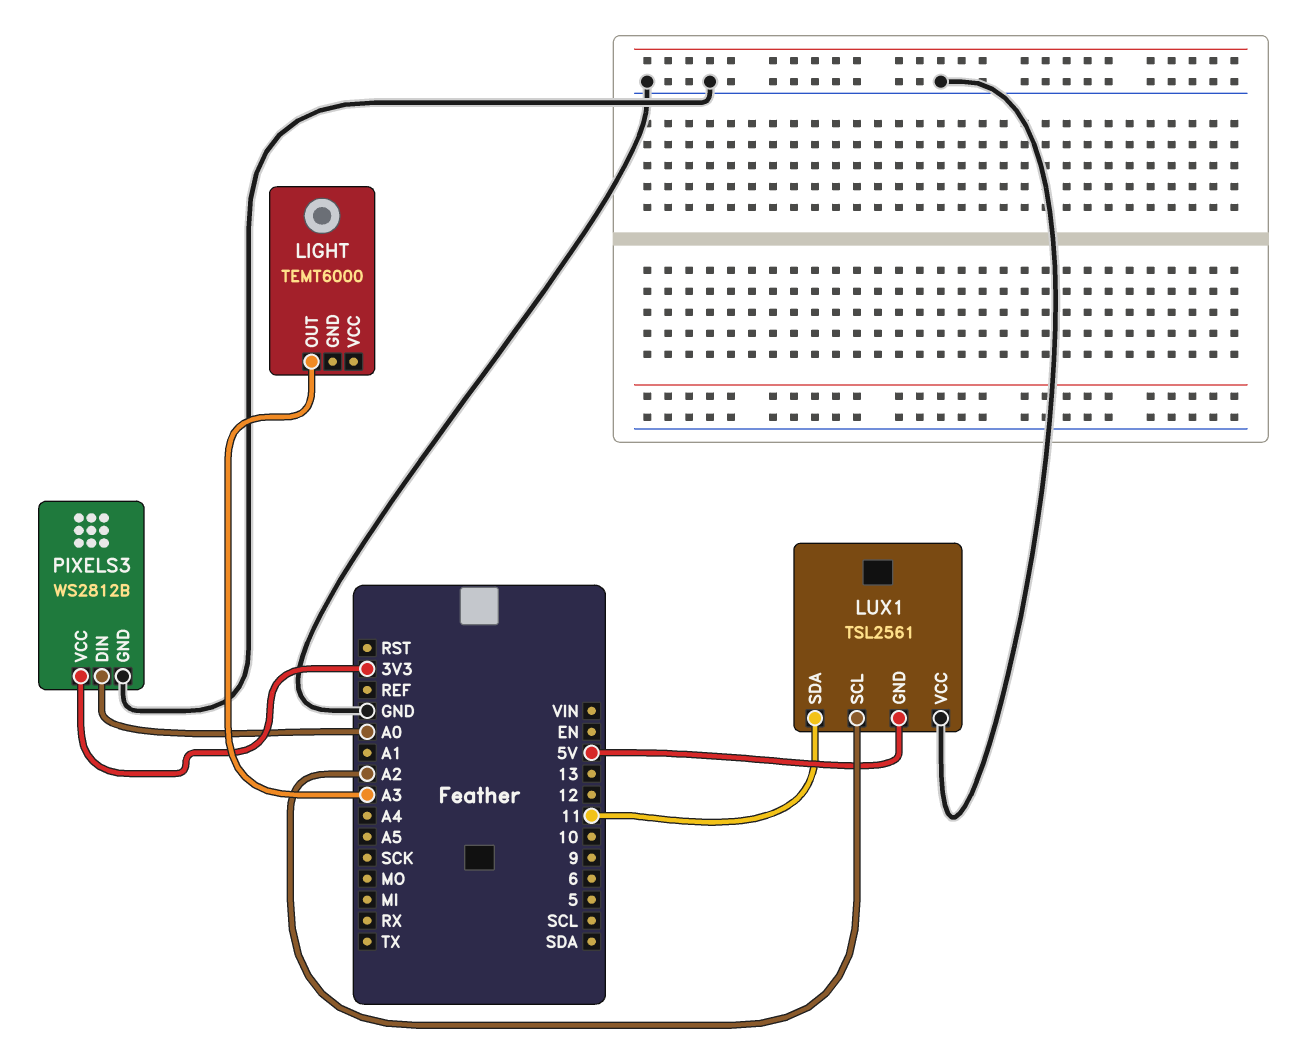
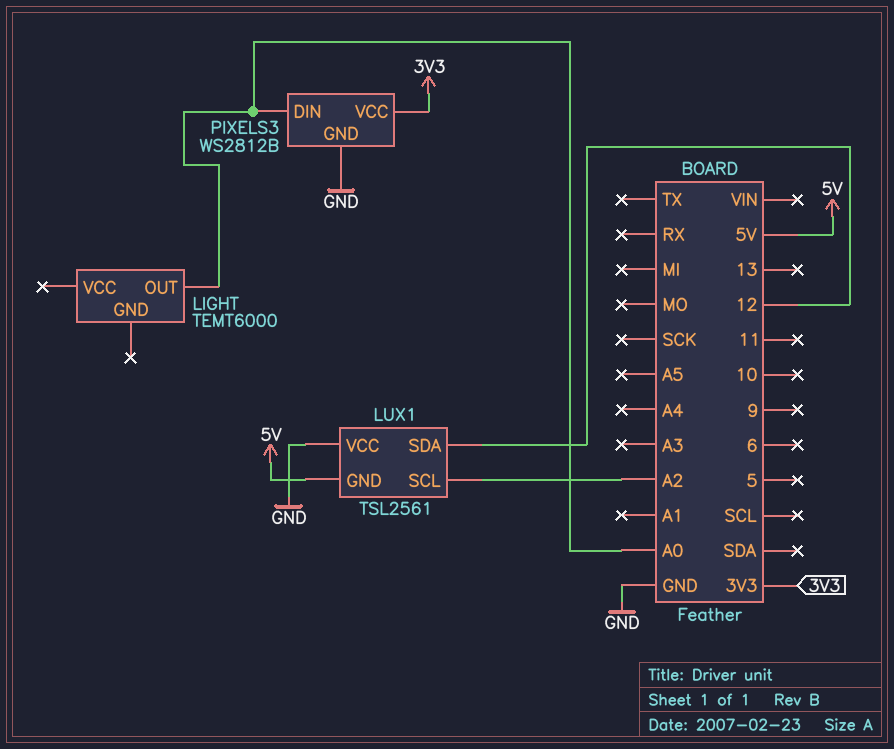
LIGHT pin OUT: A3 -> A0
LUX1 pin SDA: 11 -> 12

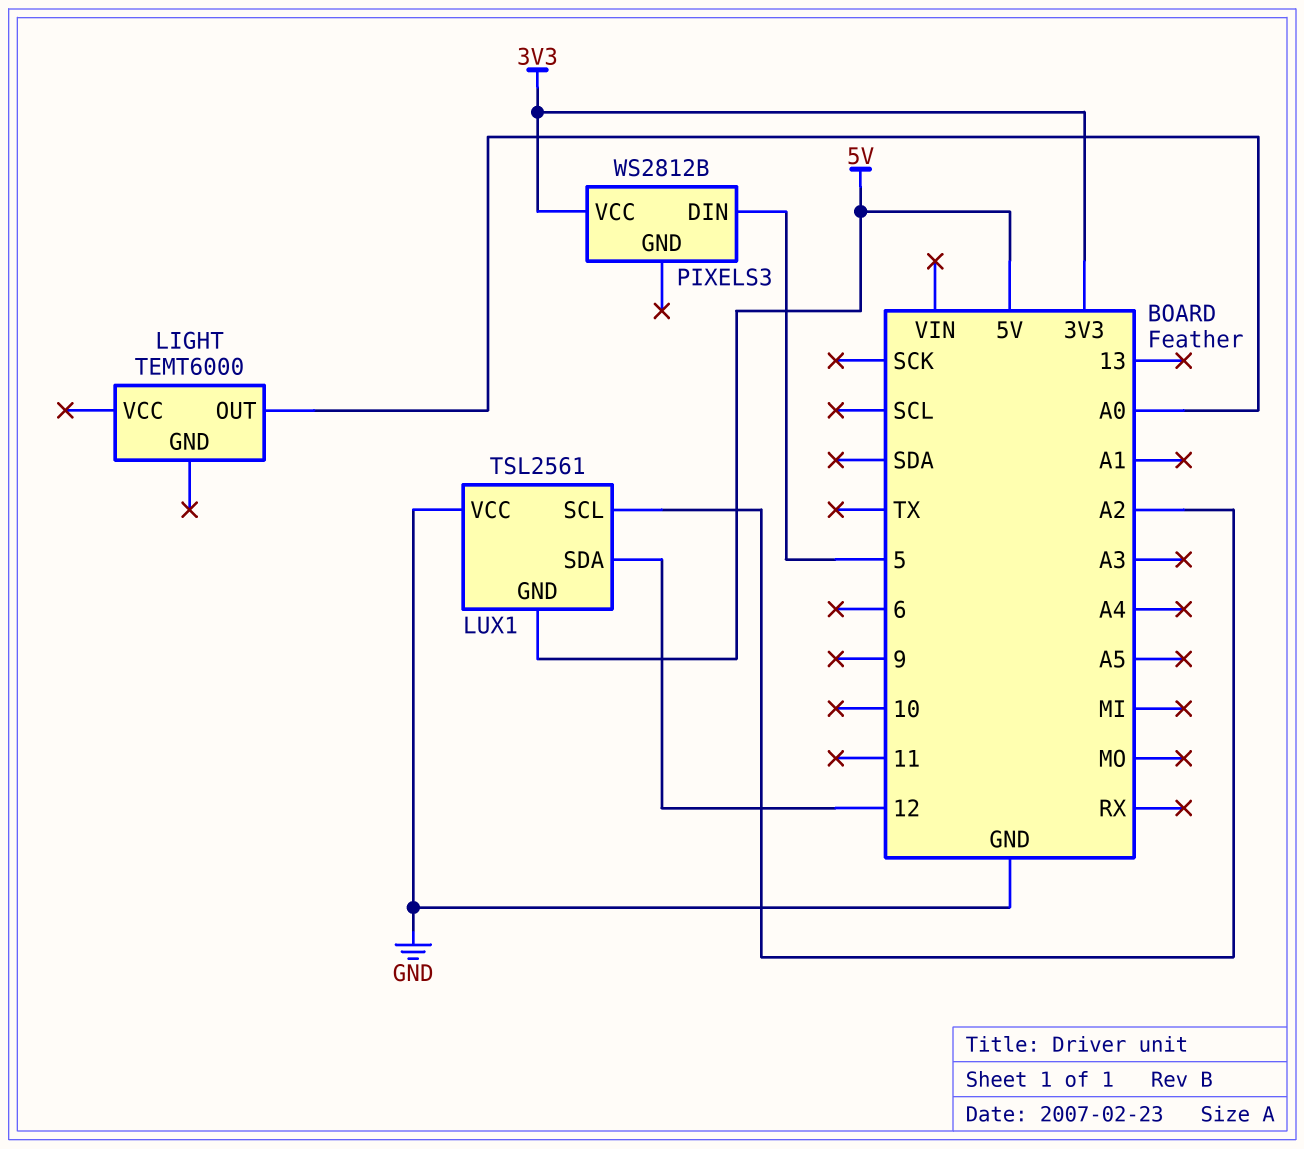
PIXELS3 pin DIN: A0 -> 5
PIXELS3 pin GND: GND -> none

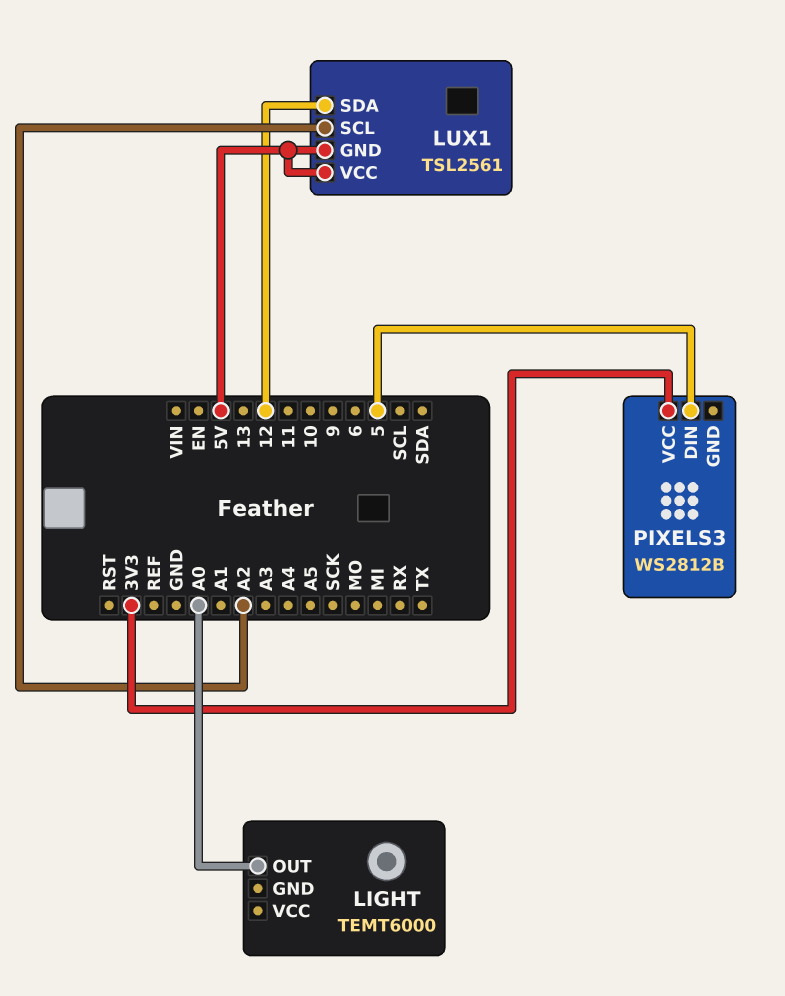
LUX1 pin VCC: GND -> 5V

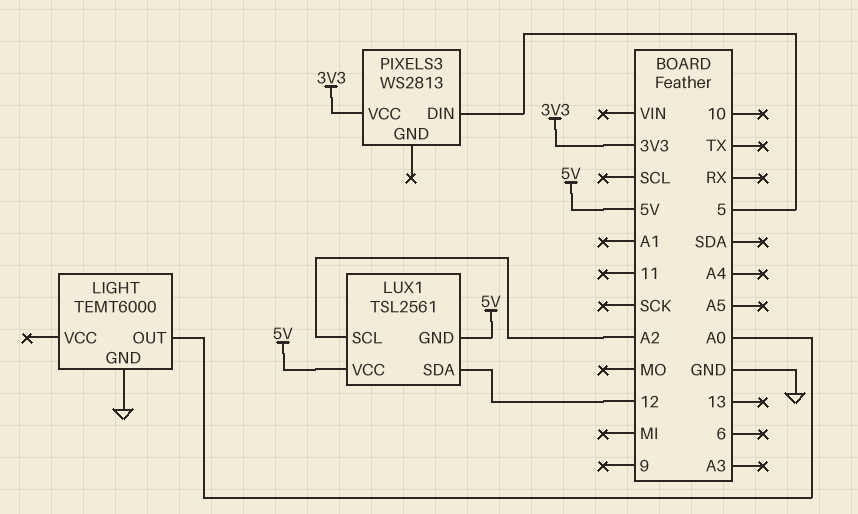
LIGHT pin GND: none -> GND
PIXELS3: WS2812B -> WS2813

